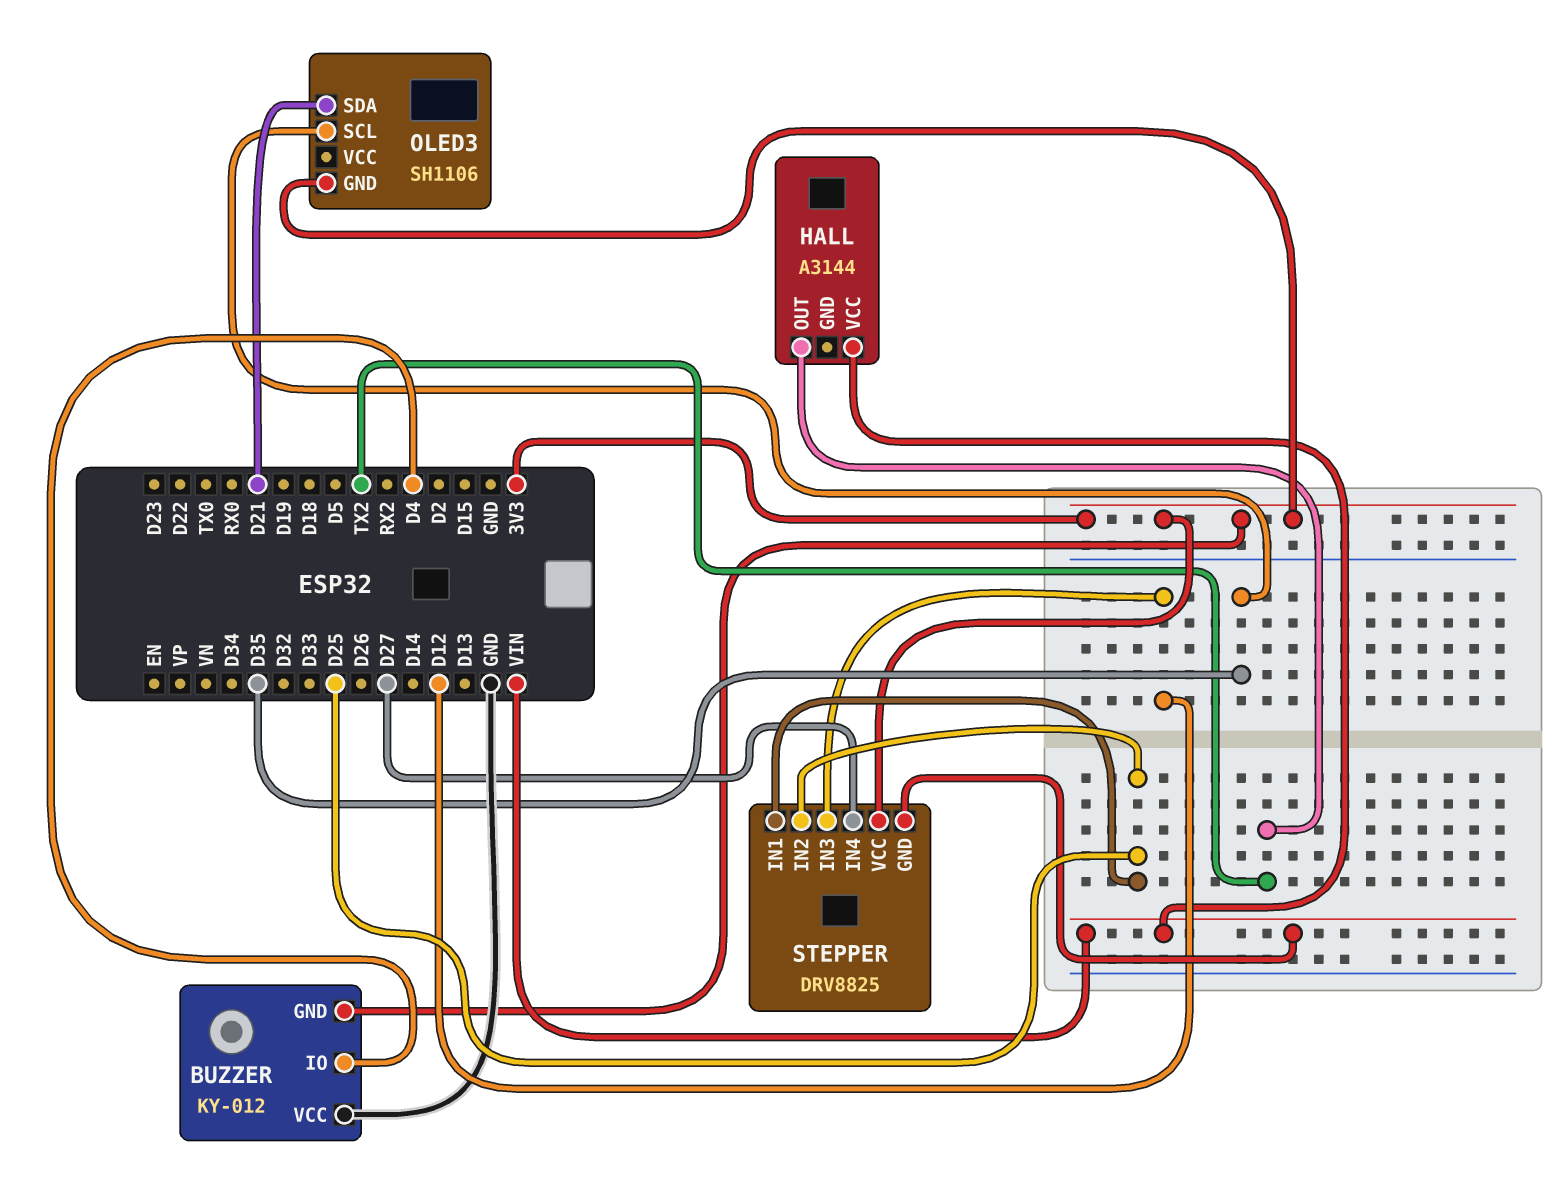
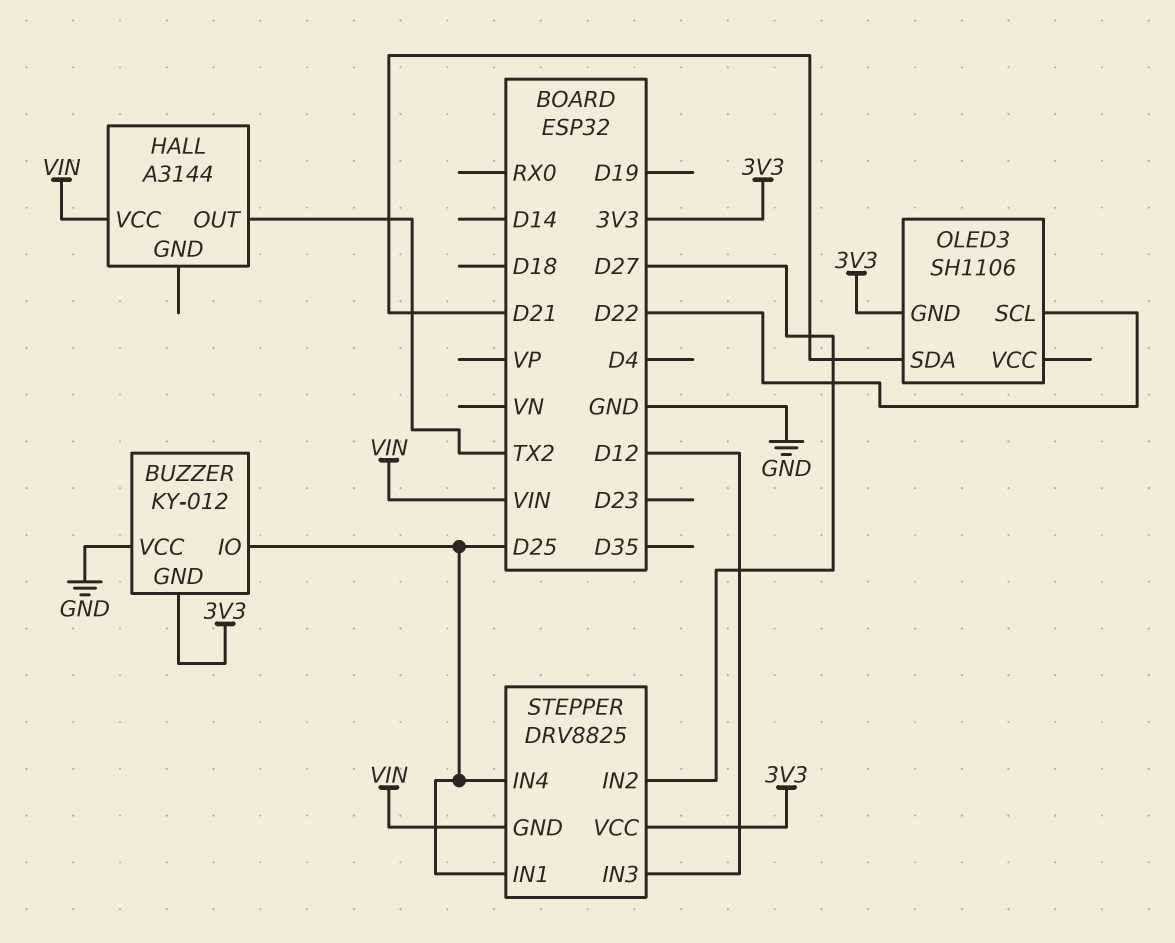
BUZZER pin IO: D4 -> D25
OLED3 pin SCL: D35 -> D22
STEPPER pin IN2: D25 -> D27
STEPPER pin IN4: D27 -> D25

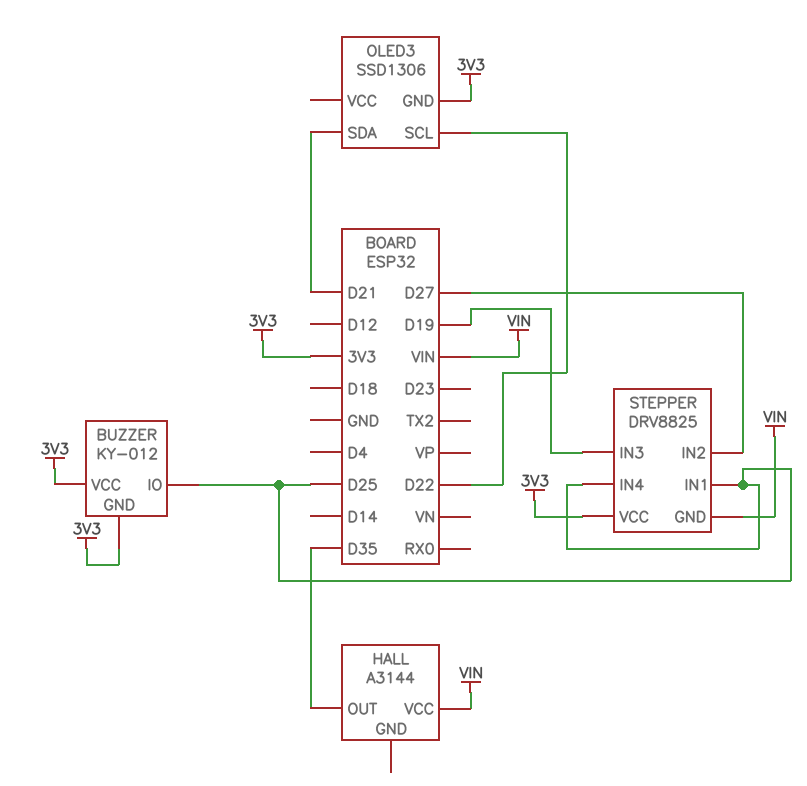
BUZZER pin VCC: GND -> 3V3
HALL pin OUT: TX2 -> D35
OLED3: SH1106 -> SSD1306
STEPPER pin IN3: D12 -> D19

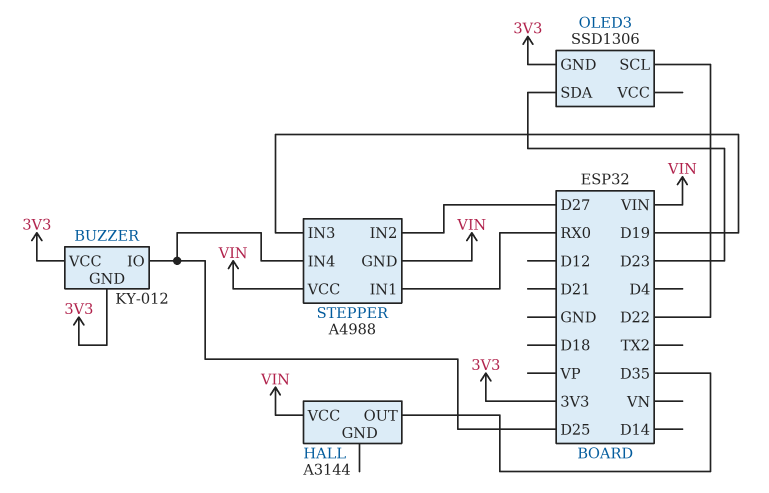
OLED3 pin SDA: D21 -> D23
STEPPER: DRV8825 -> A4988
STEPPER pin IN1: D25 -> RX0
STEPPER pin VCC: 3V3 -> VIN

